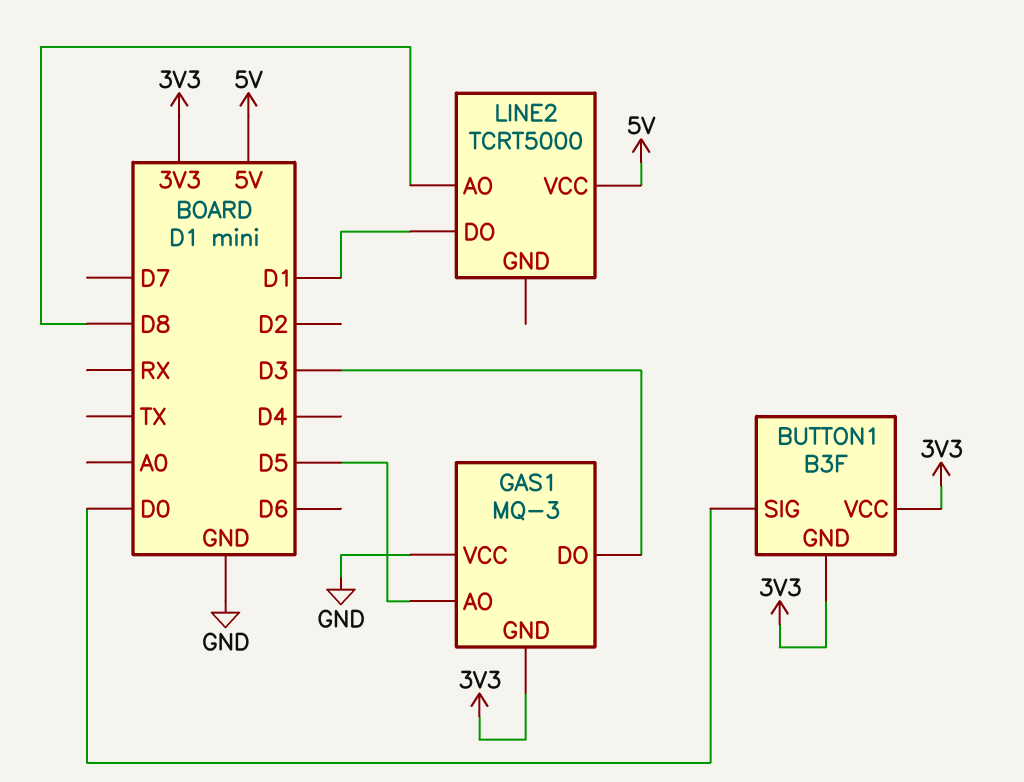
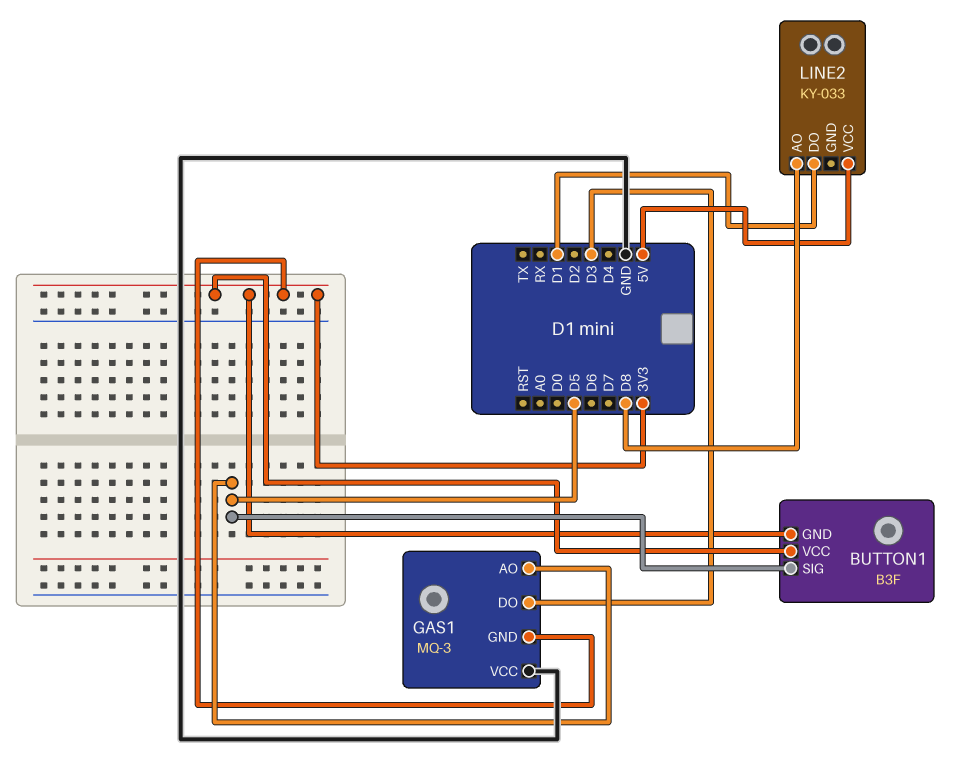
BUTTON1 pin SIG: D0 -> D5
LINE2: TCRT5000 -> KY-033

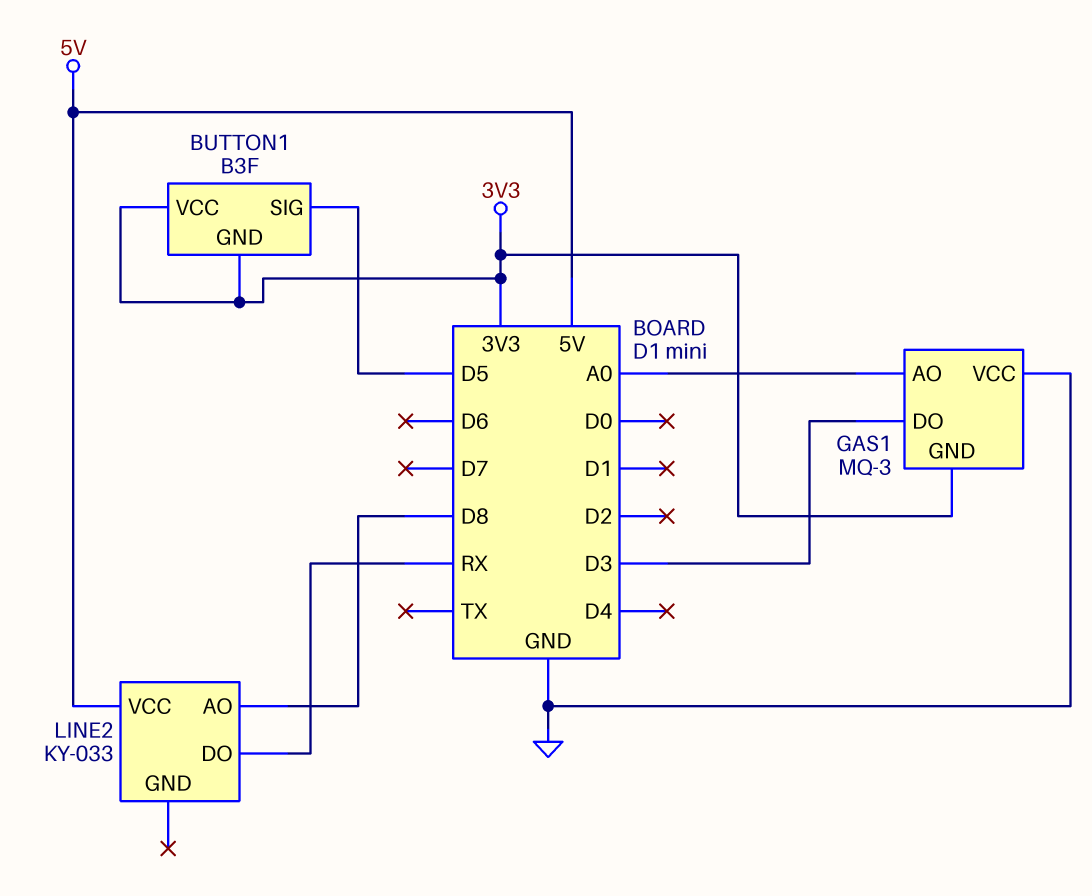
GAS1 pin AO: D5 -> A0
LINE2 pin DO: D1 -> RX

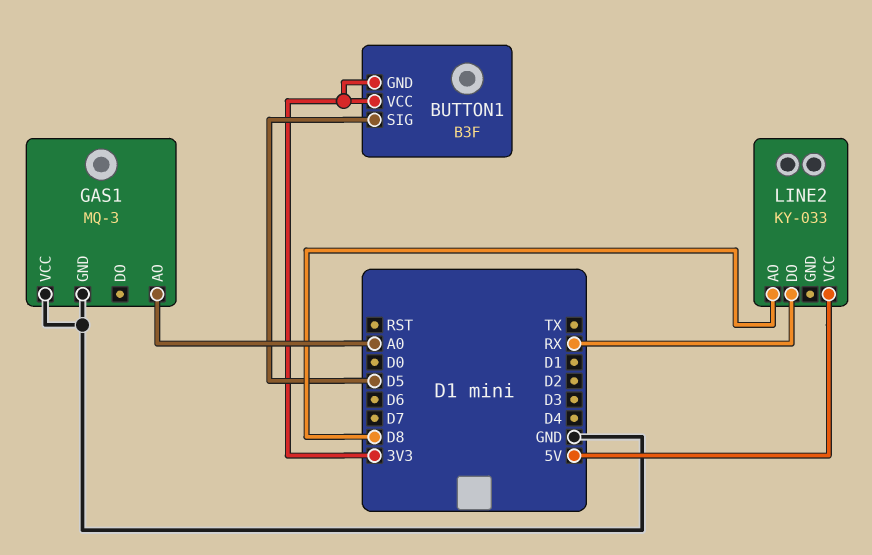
GAS1 pin DO: D3 -> none
GAS1 pin GND: 3V3 -> GND

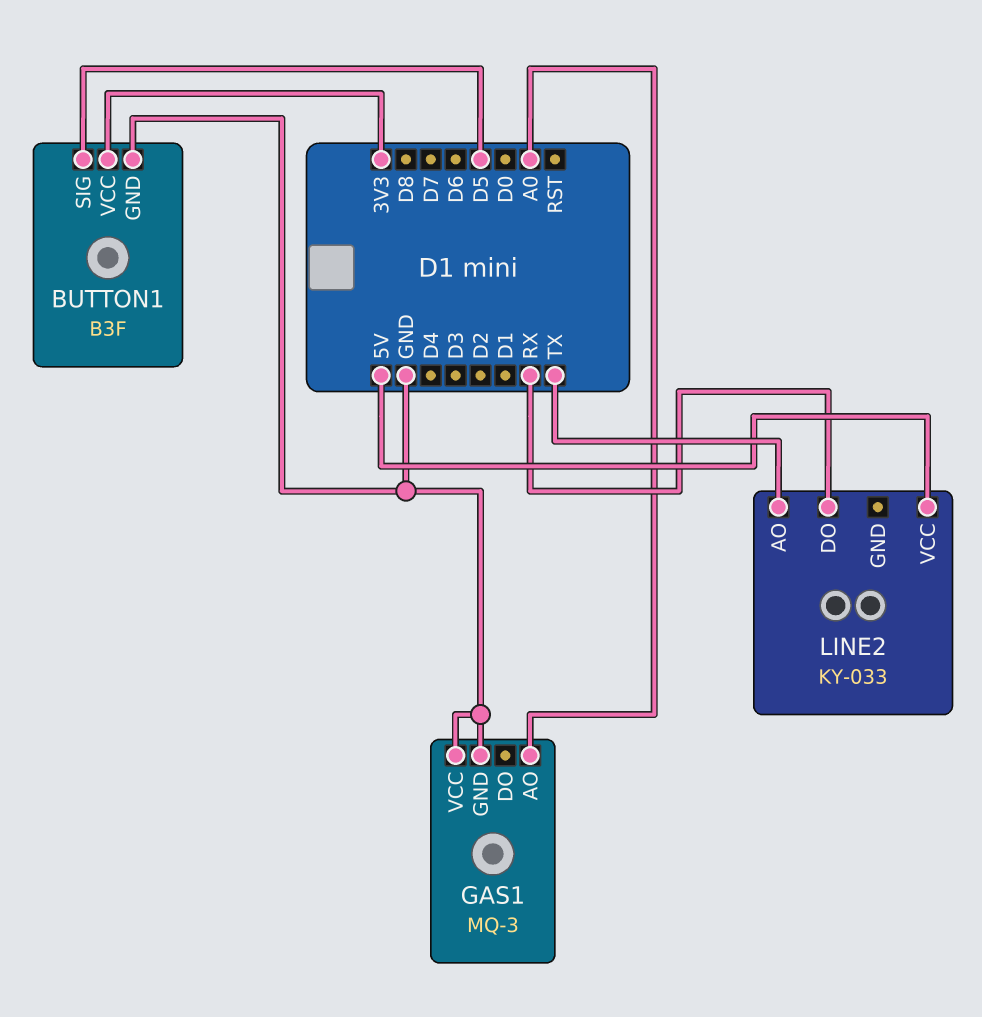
BUTTON1 pin GND: 3V3 -> GND
LINE2 pin AO: D8 -> TX

